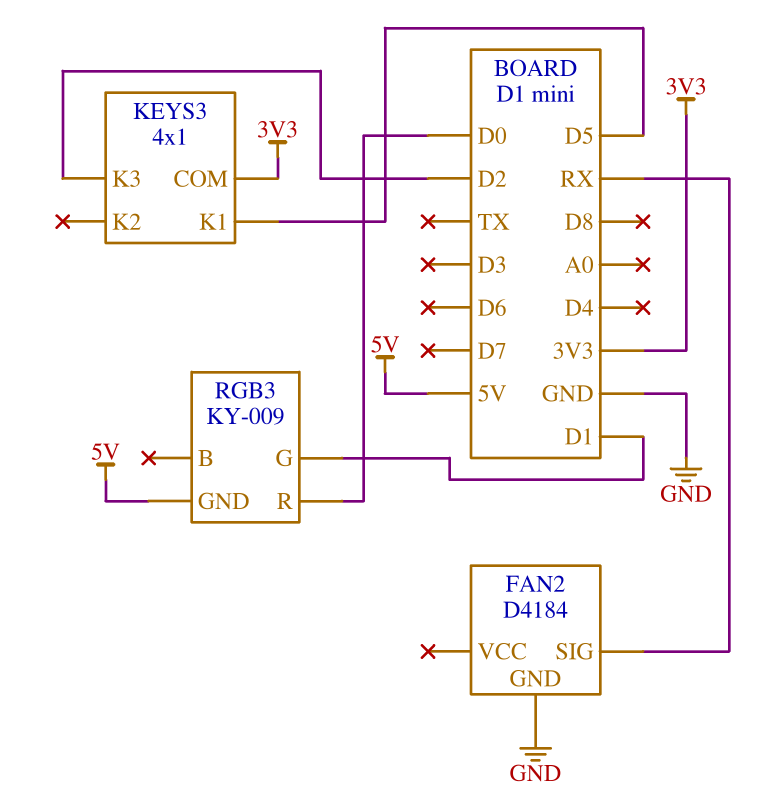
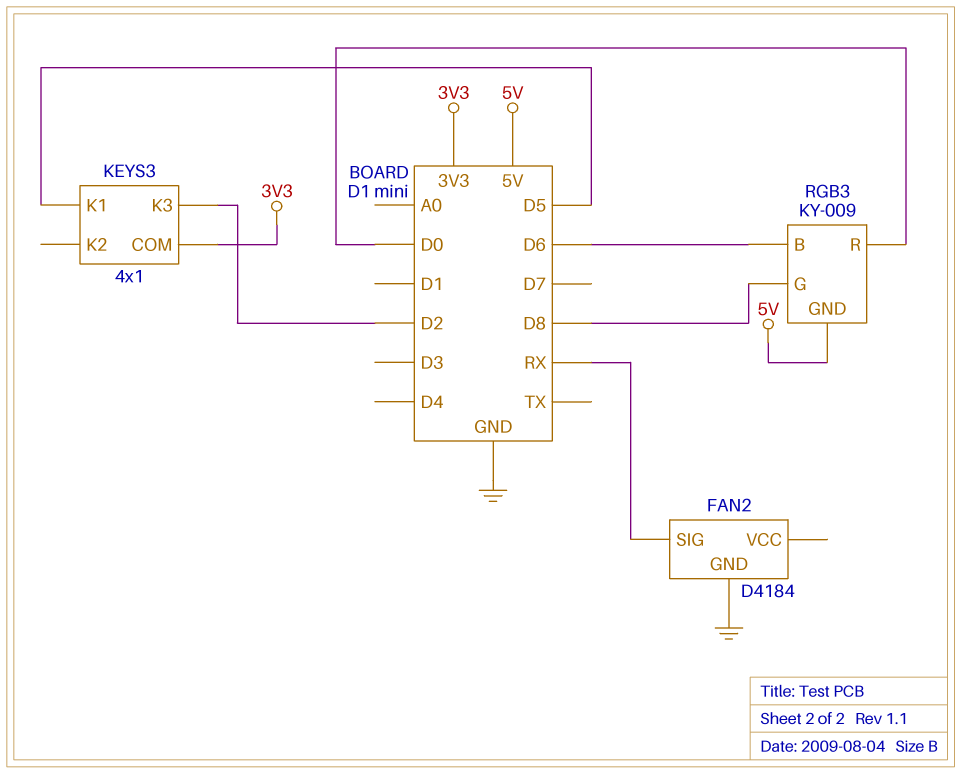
RGB3 pin B: none -> D6
RGB3 pin G: D1 -> D8

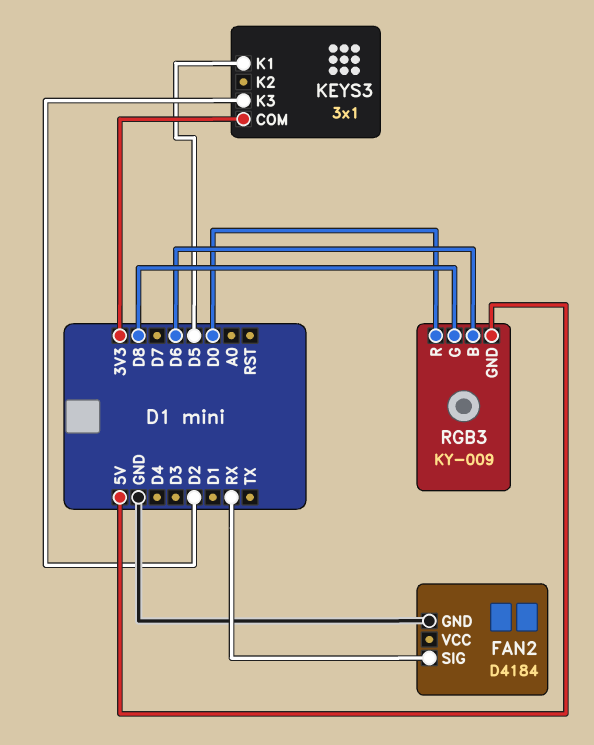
KEYS3: 4x1 -> 3x1

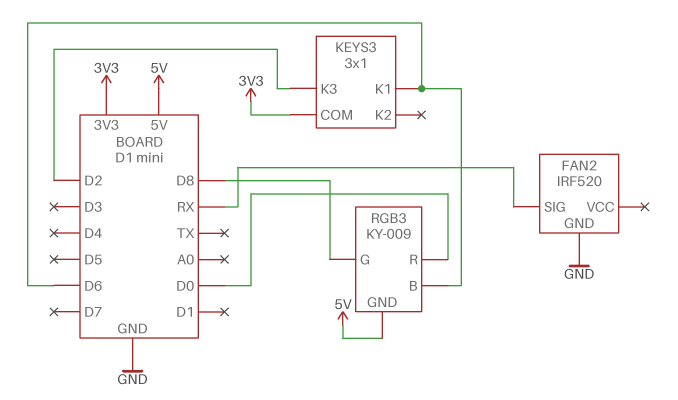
FAN2: D4184 -> IRF520
KEYS3 pin K1: D5 -> D6

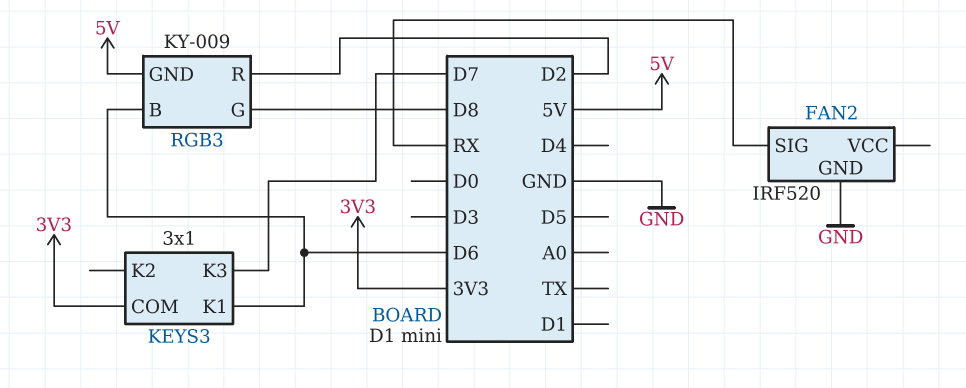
KEYS3 pin K3: D2 -> D7
RGB3 pin R: D0 -> D2

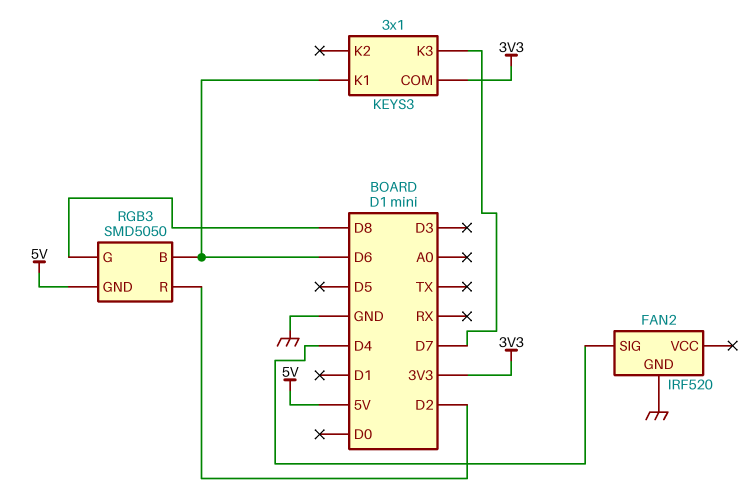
FAN2 pin SIG: RX -> D4
RGB3: KY-009 -> SMD5050

